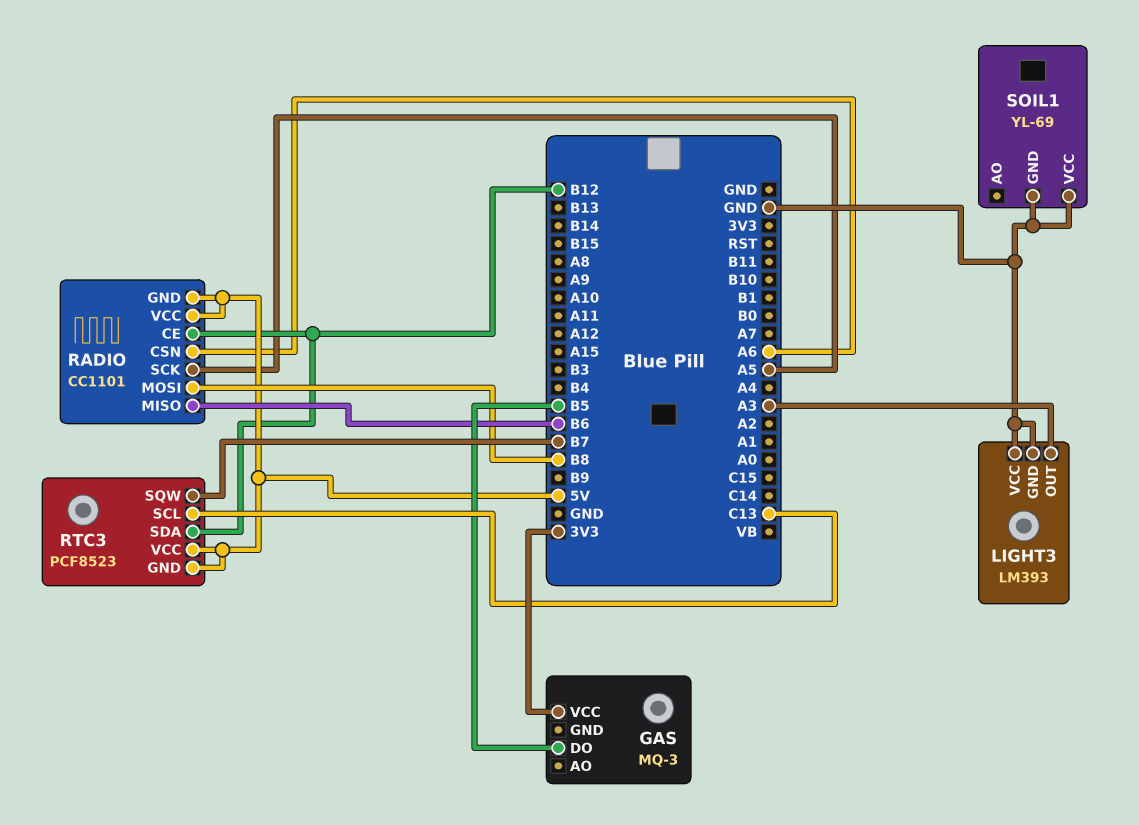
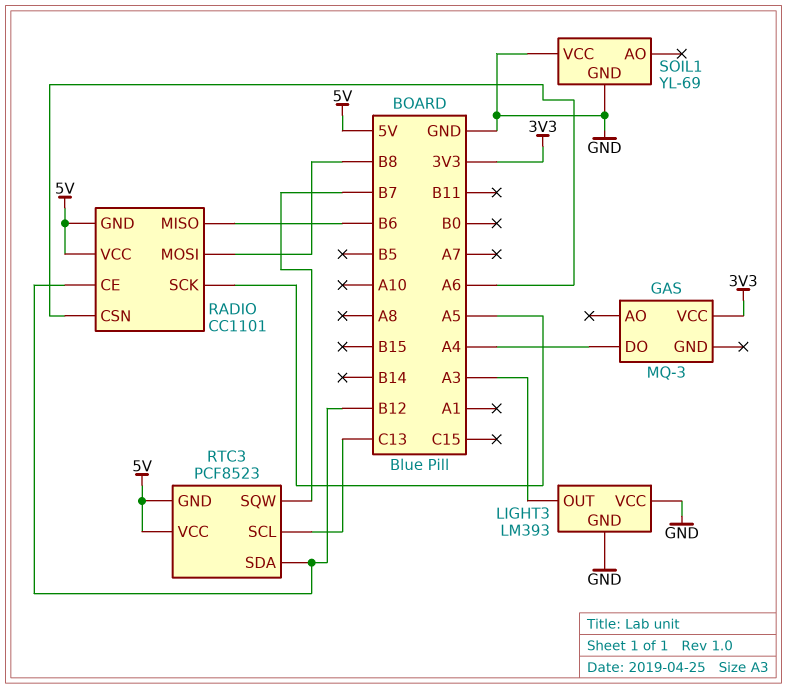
GAS pin DO: B5 -> A4

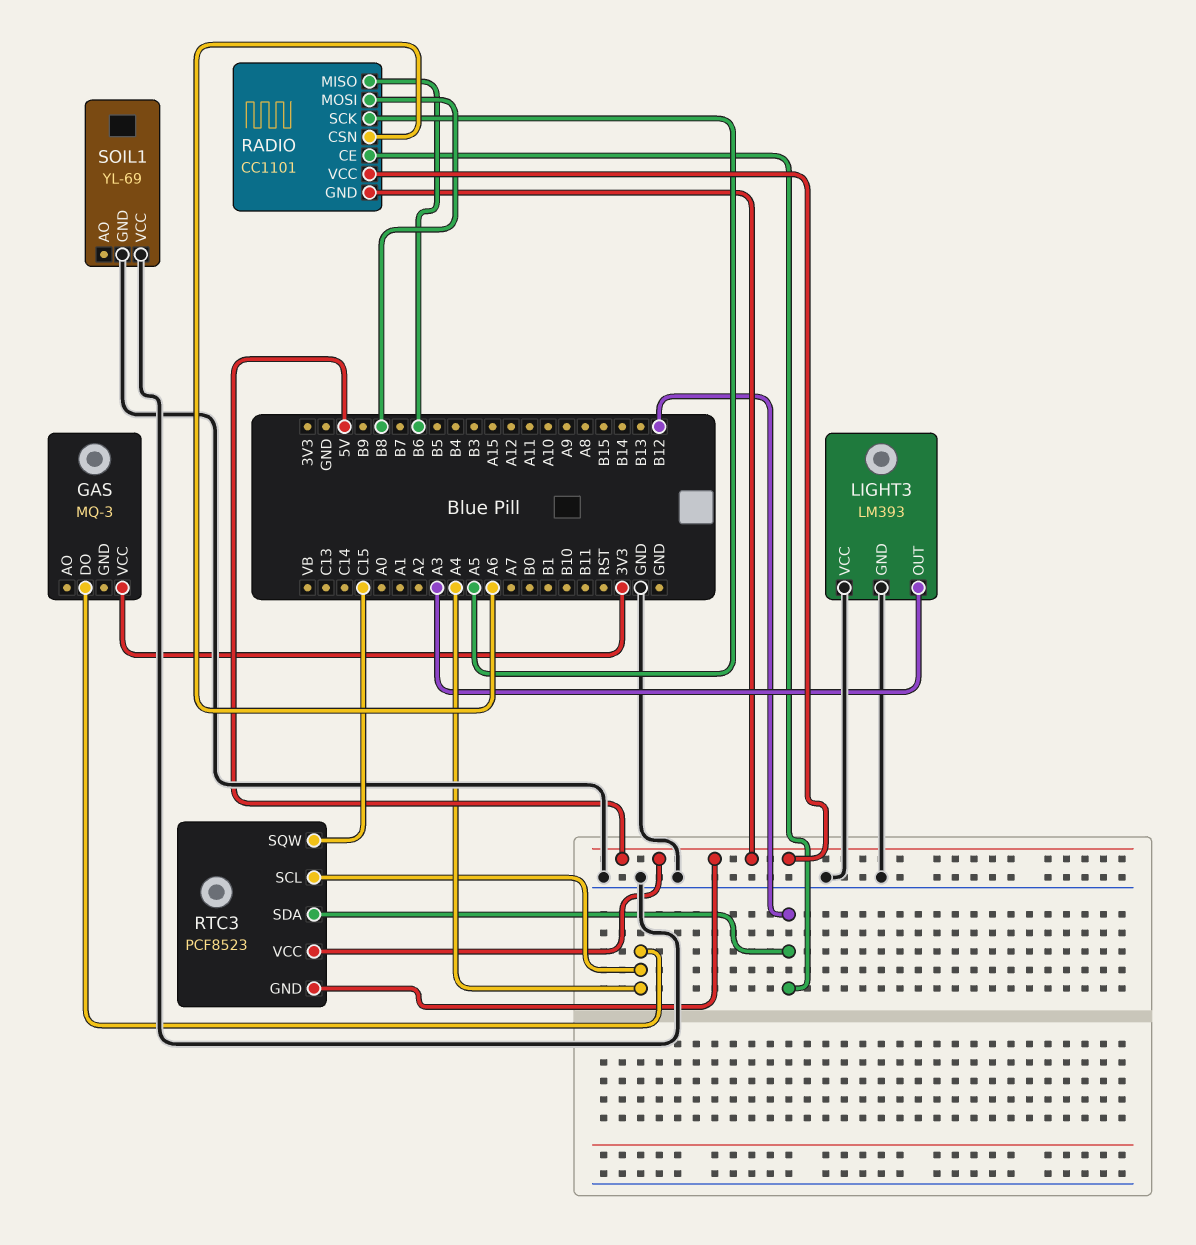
RTC3 pin SCL: C13 -> A4
RTC3 pin SQW: B7 -> C15

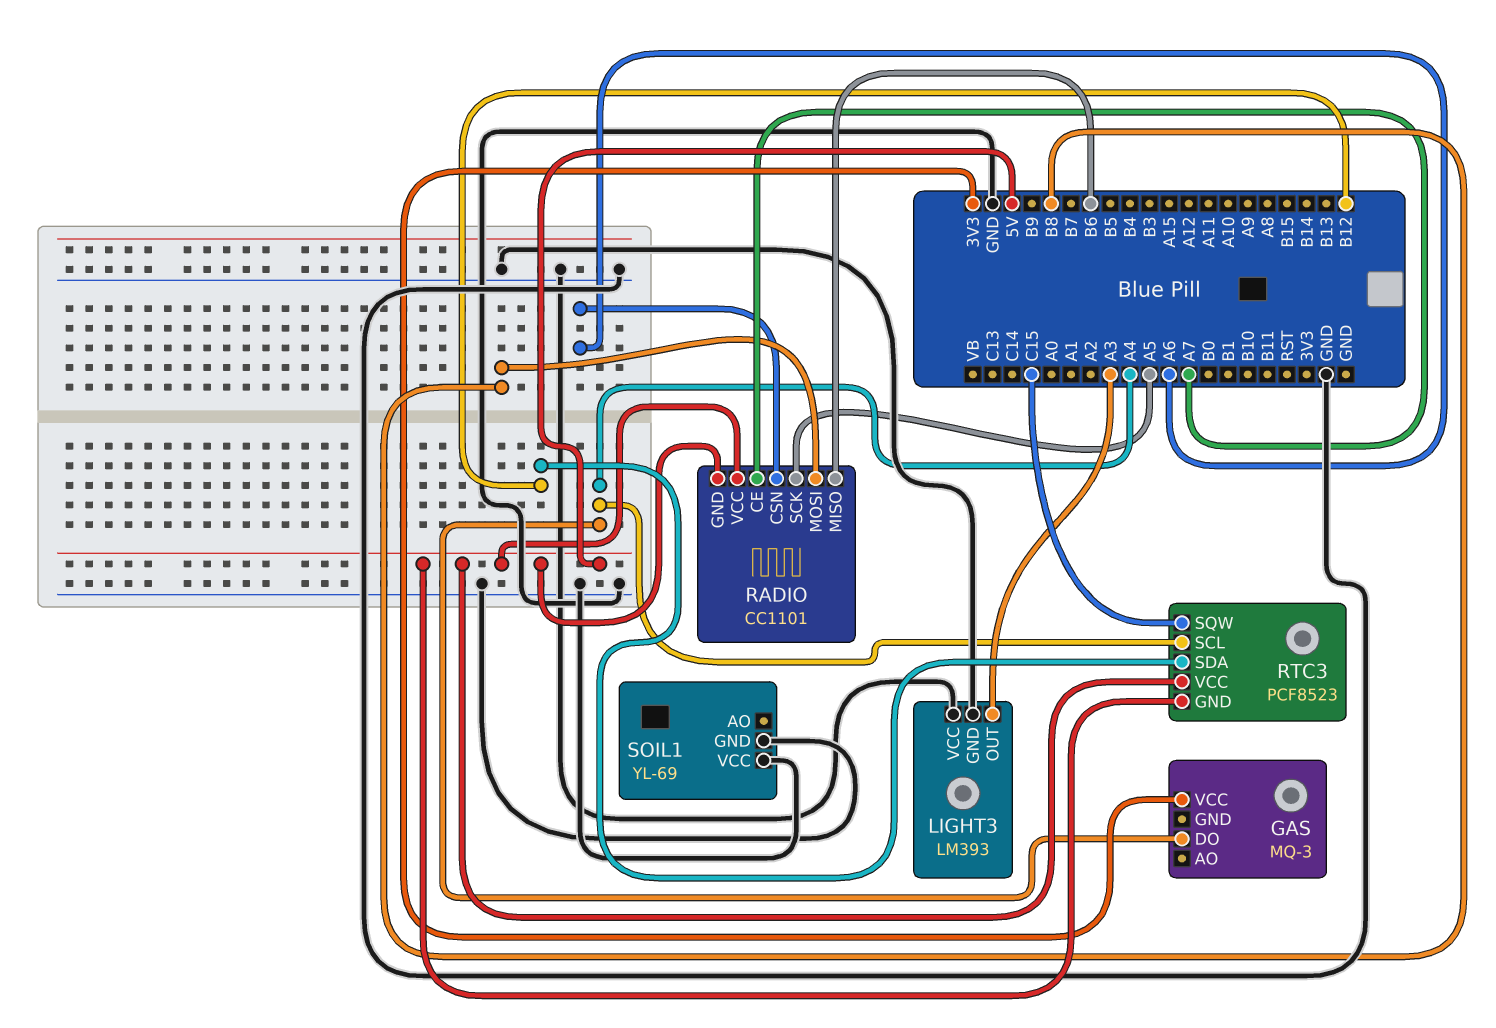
RADIO pin CE: B12 -> A7

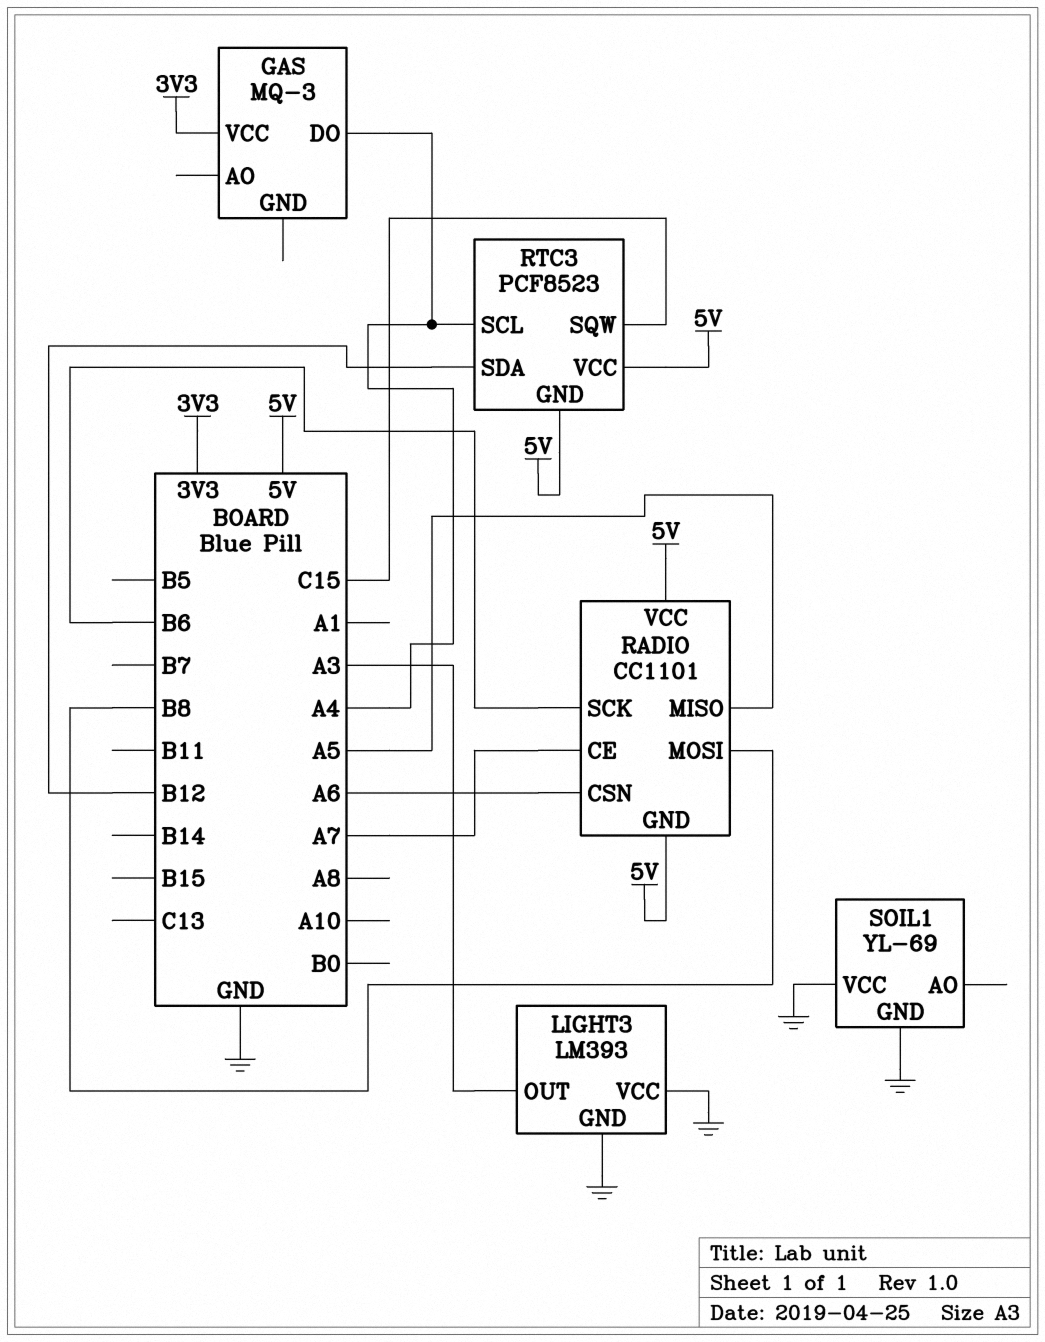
RADIO pin MISO: B6 -> A5
RADIO pin SCK: A5 -> B6

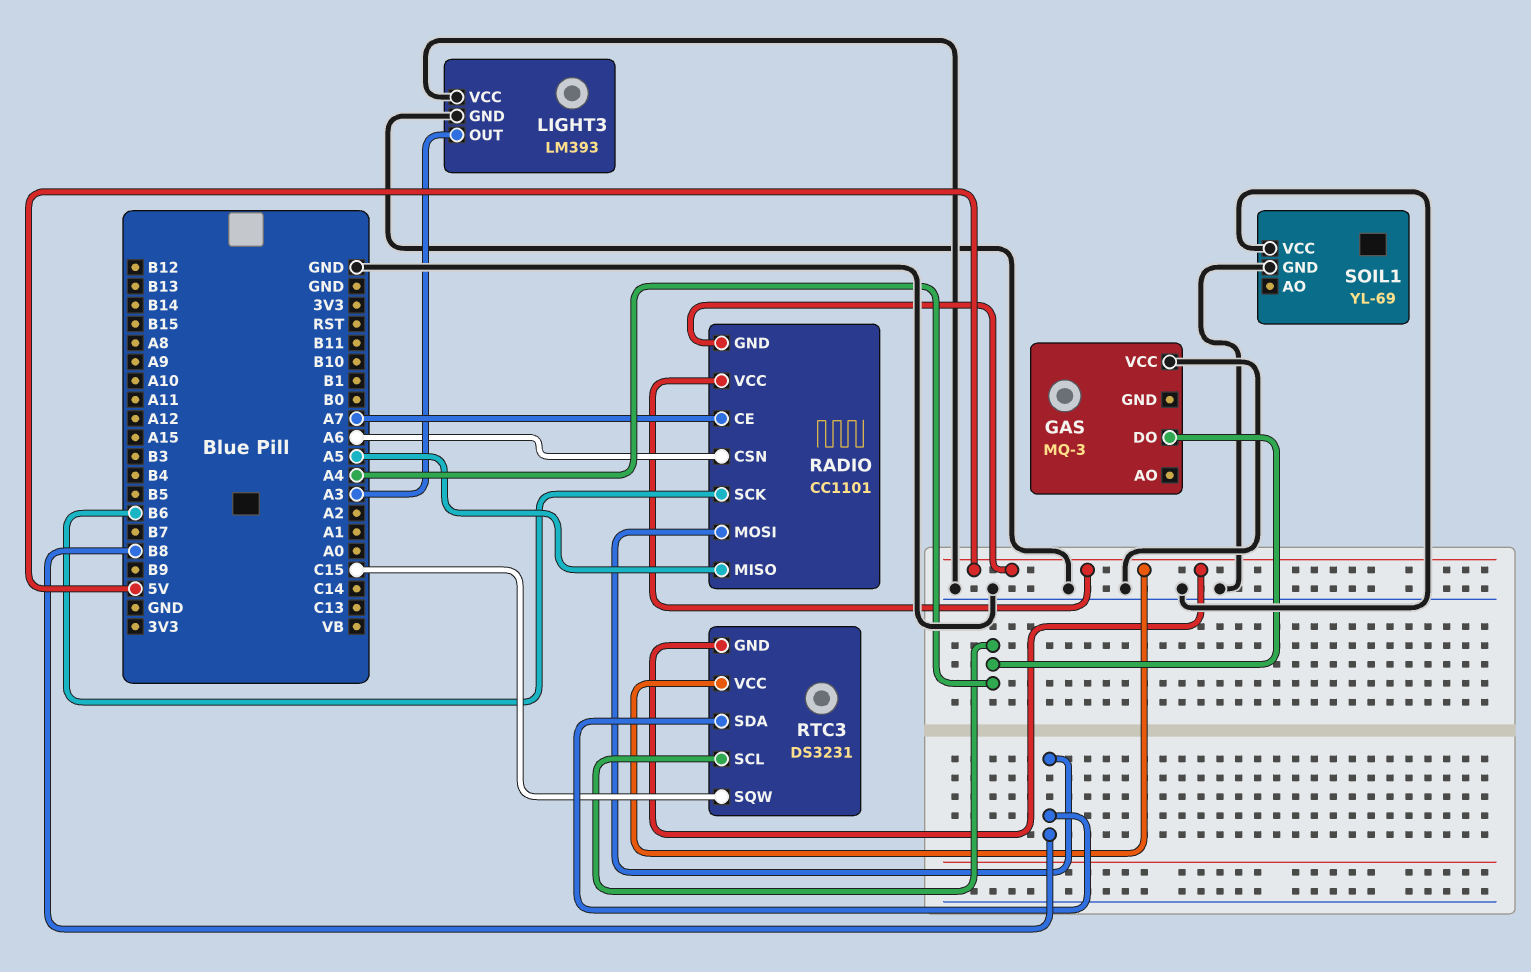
GAS pin VCC: 3V3 -> GND
RTC3: PCF8523 -> DS3231
RTC3 pin SDA: B12 -> B8

